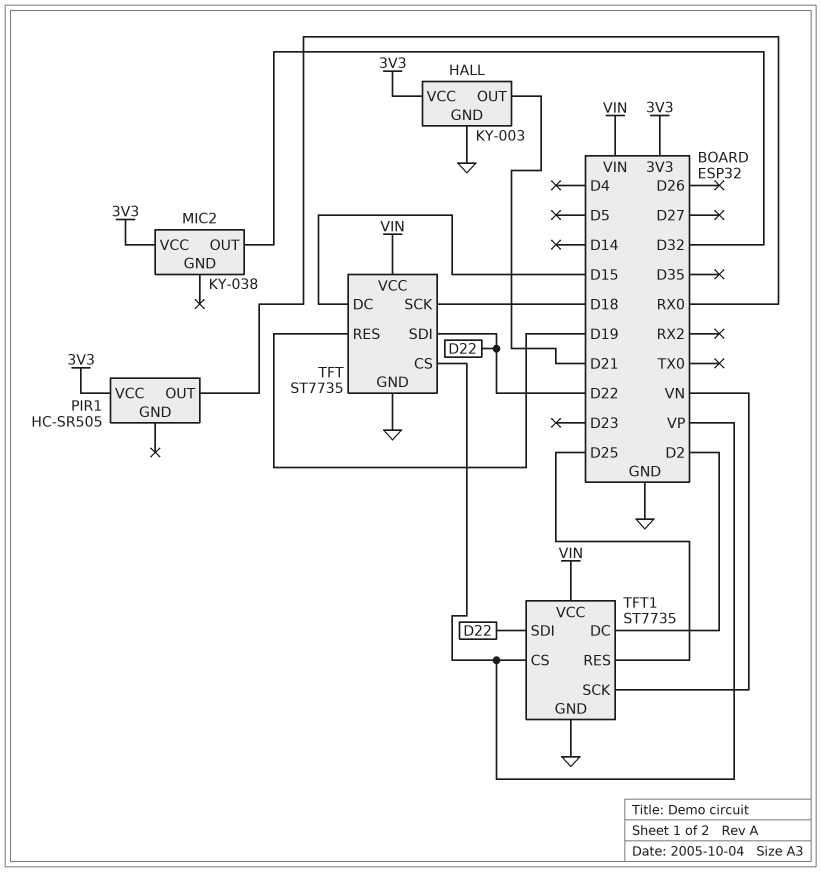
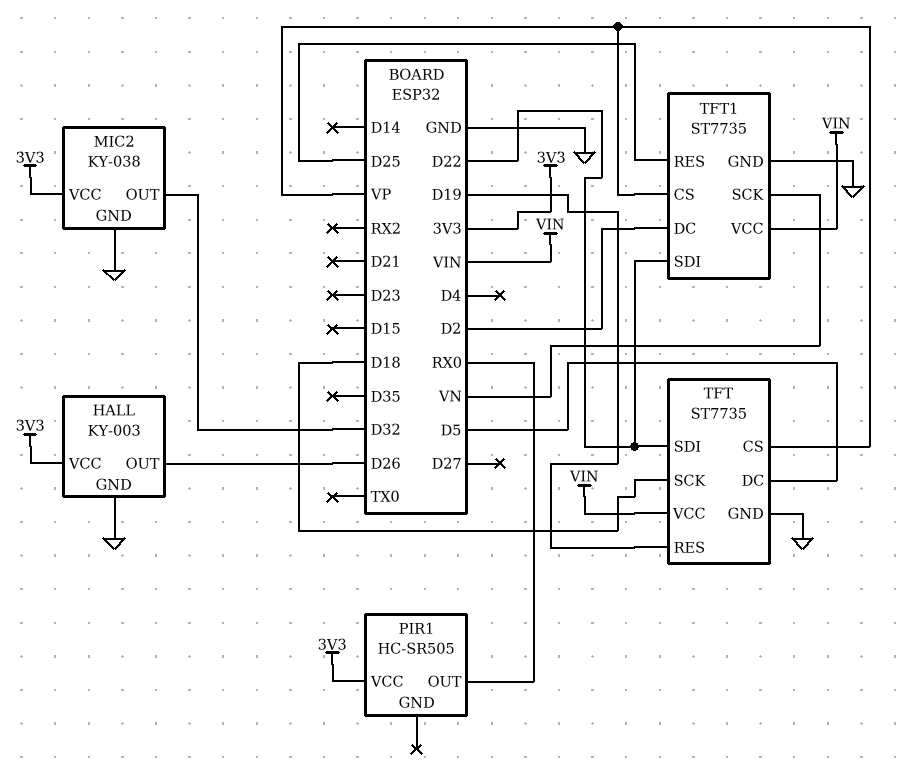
HALL pin OUT: D21 -> D26
MIC2 pin GND: none -> GND
TFT pin DC: D15 -> D5

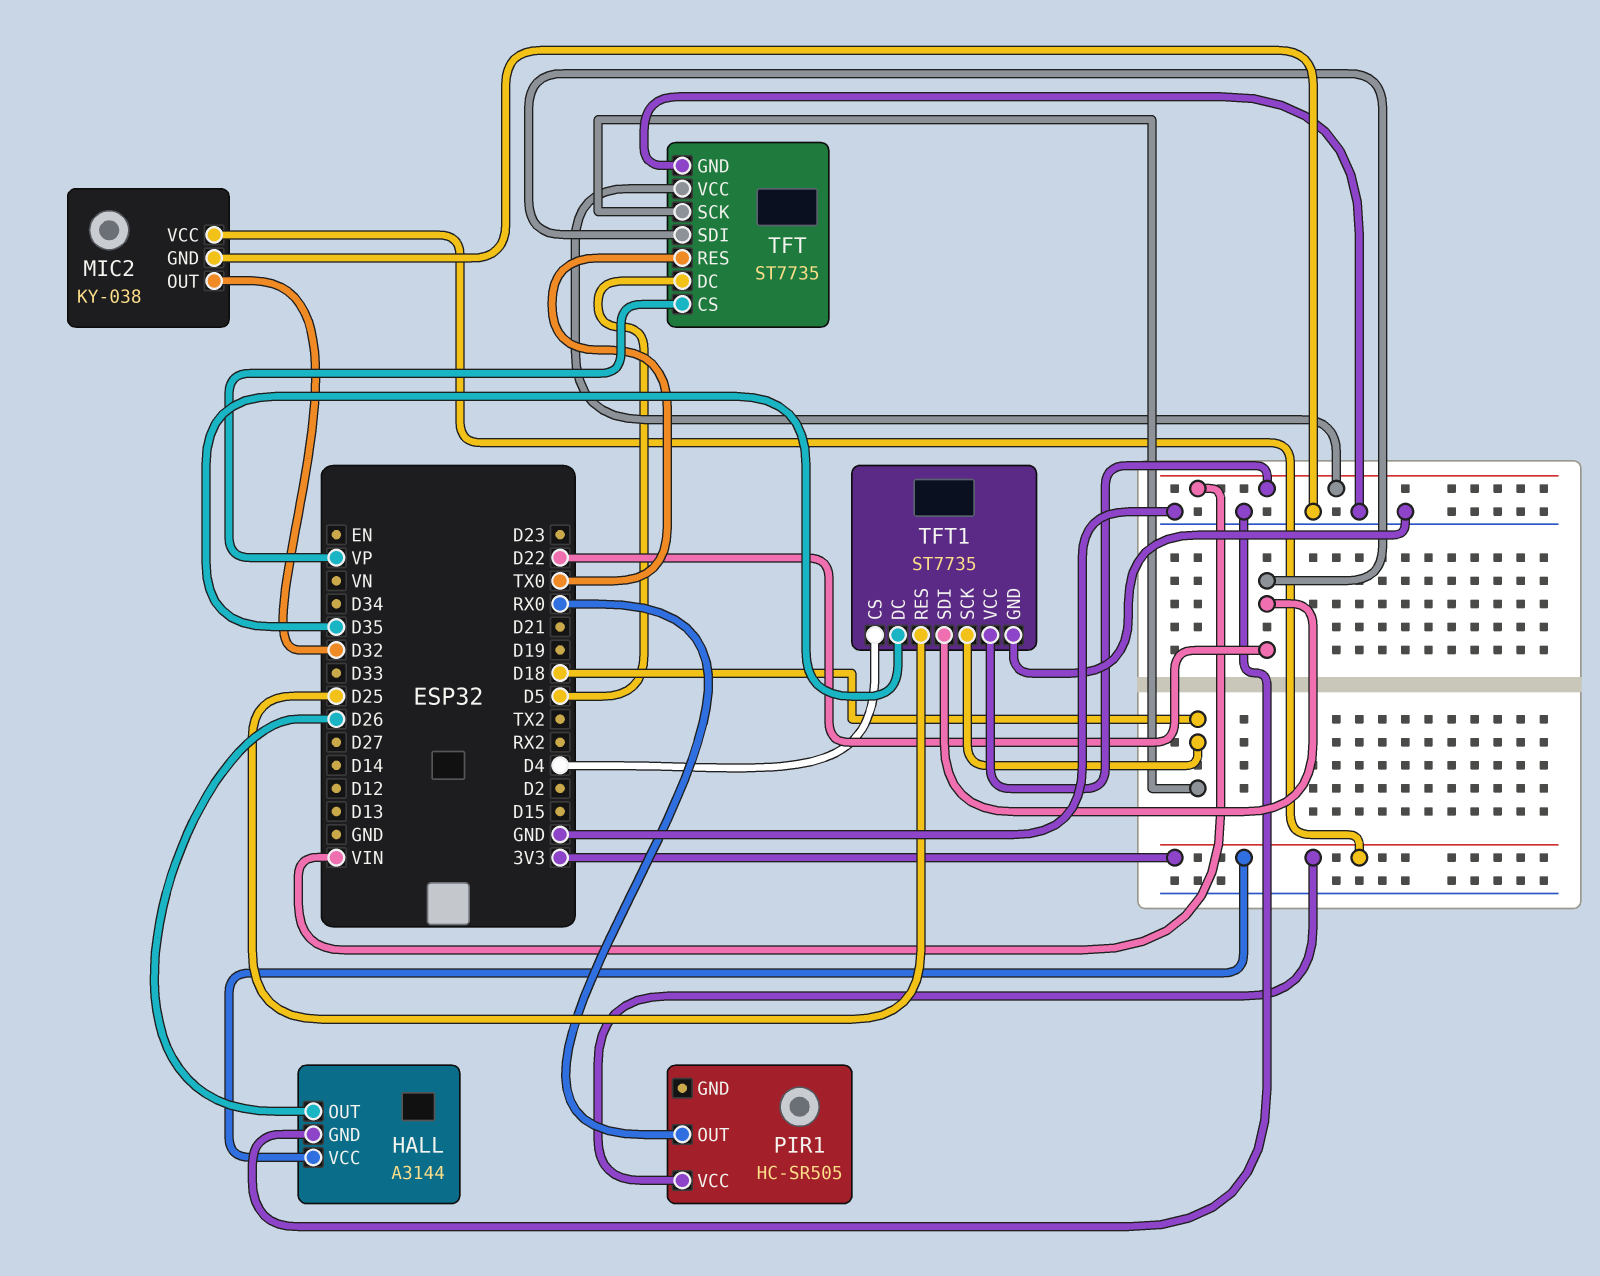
HALL: KY-003 -> A3144
TFT pin RES: D19 -> TX0
TFT1 pin CS: VP -> D4
TFT1 pin DC: D2 -> D35
TFT1 pin SCK: VN -> D18

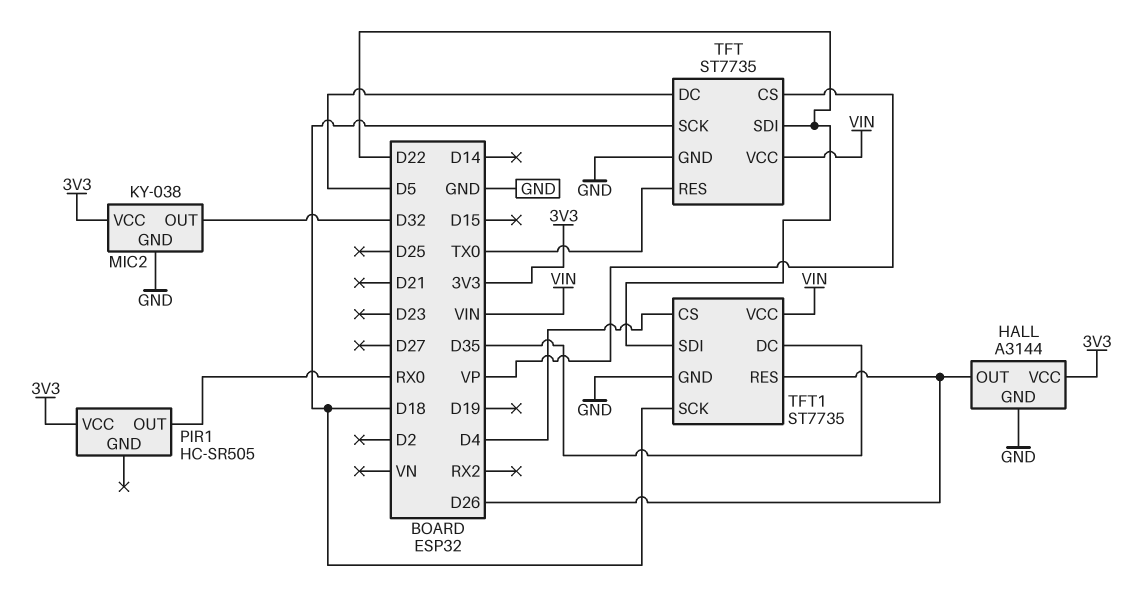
TFT1 pin RES: D25 -> D26

